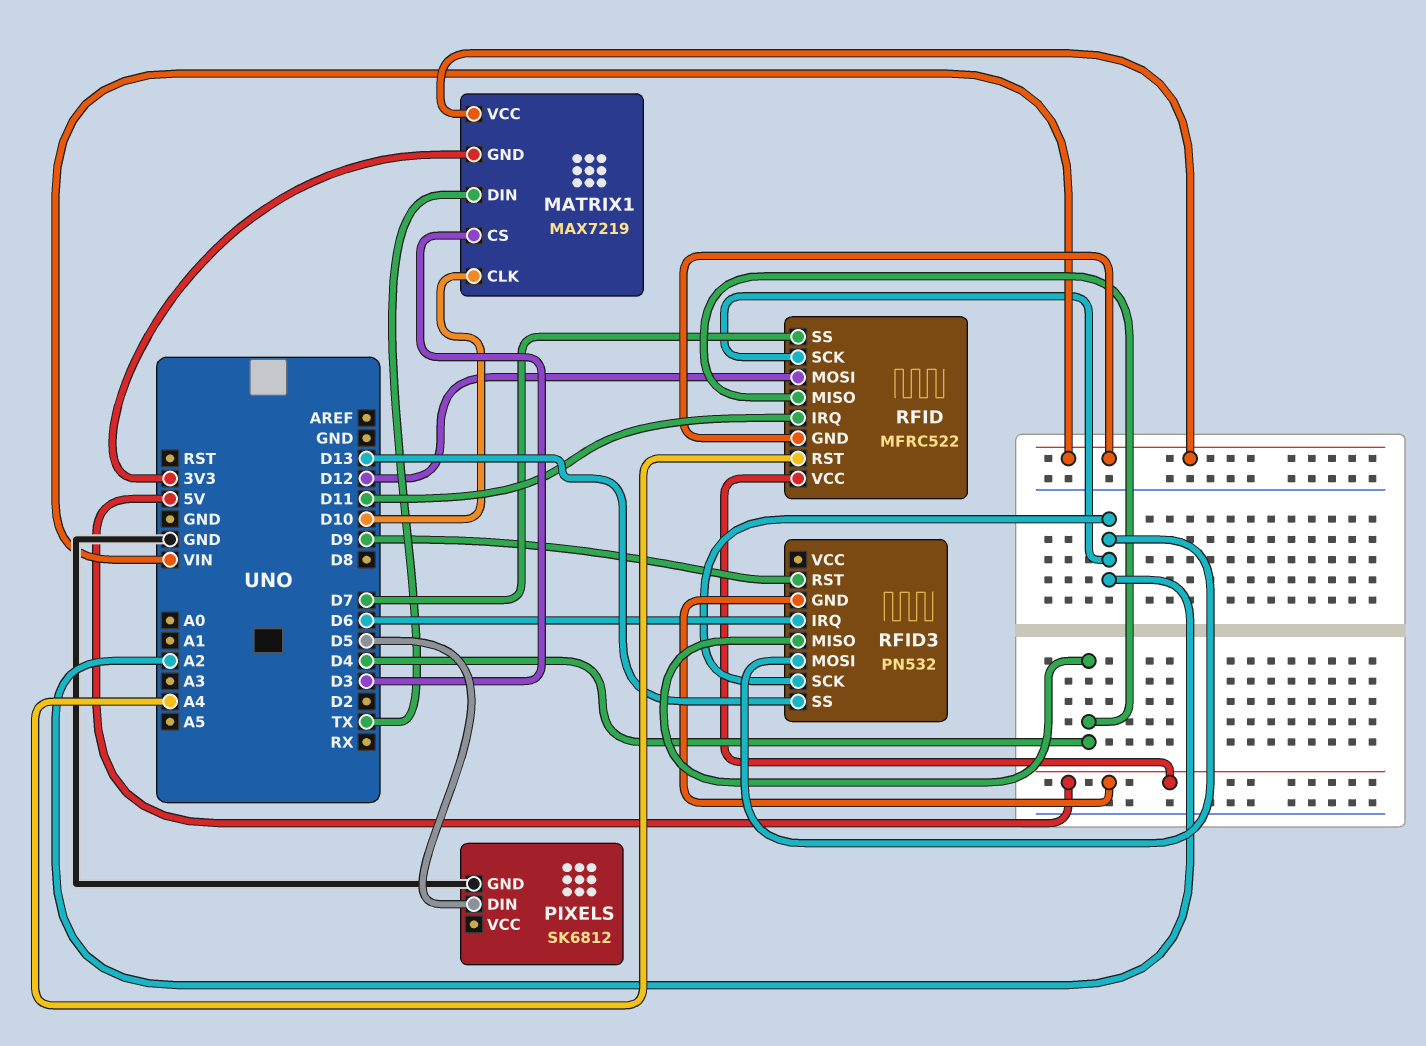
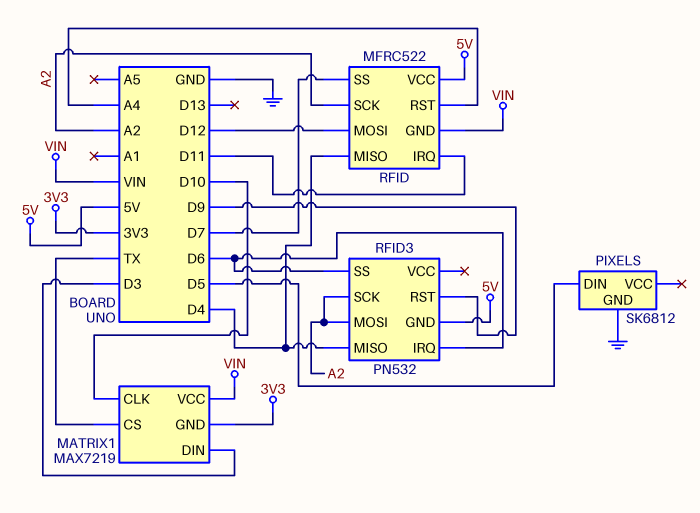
MATRIX1 pin CS: D3 -> TX
MATRIX1 pin DIN: TX -> D3
RFID3 pin SS: D13 -> D6

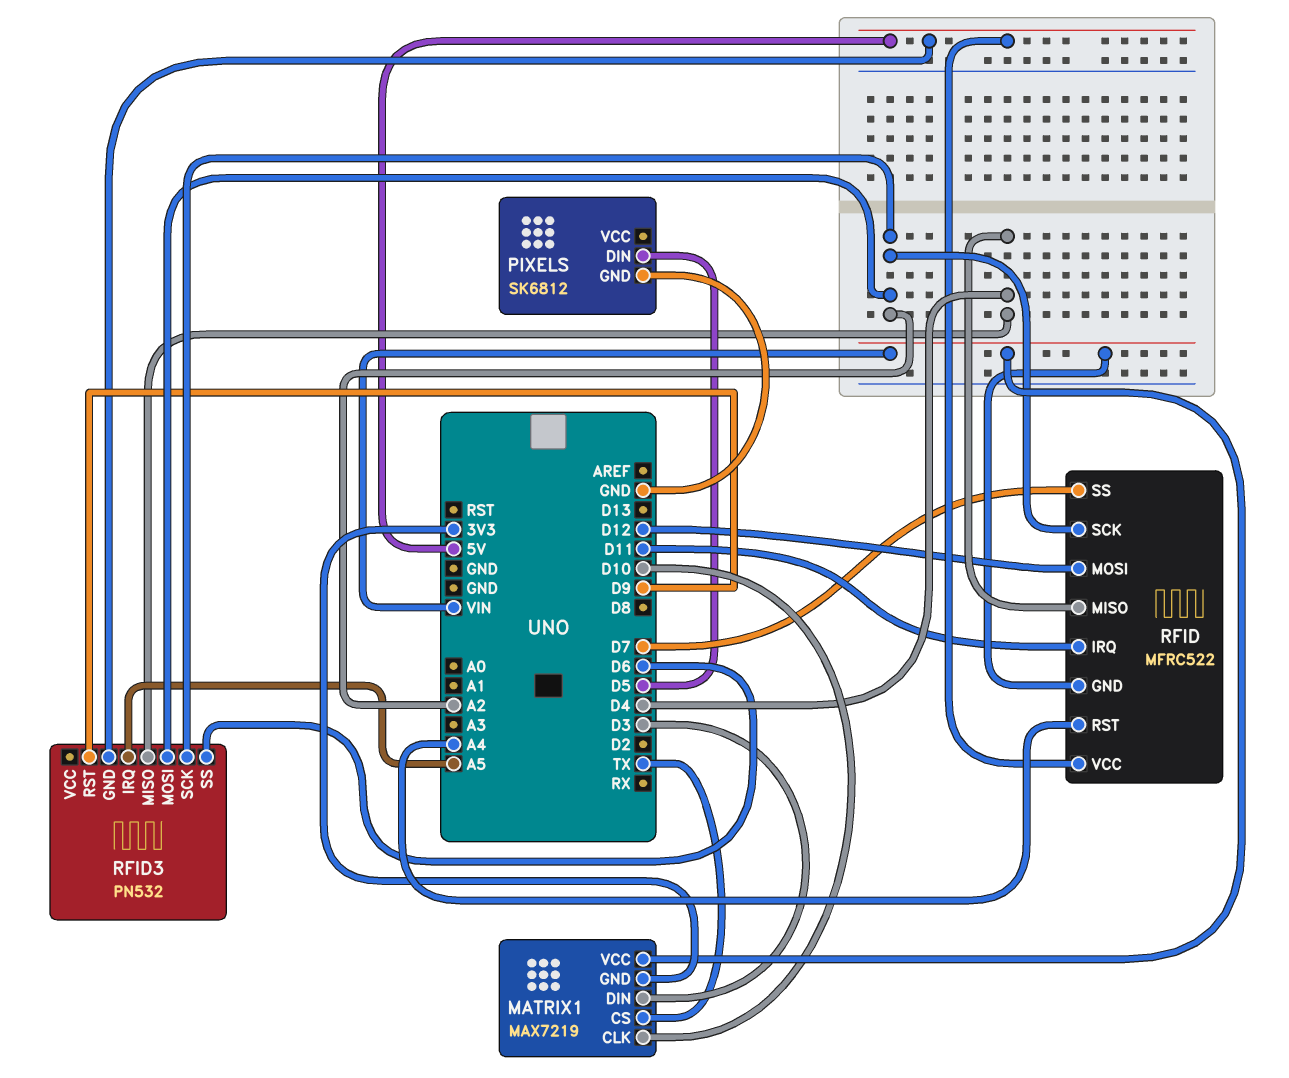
RFID3 pin IRQ: D6 -> A5

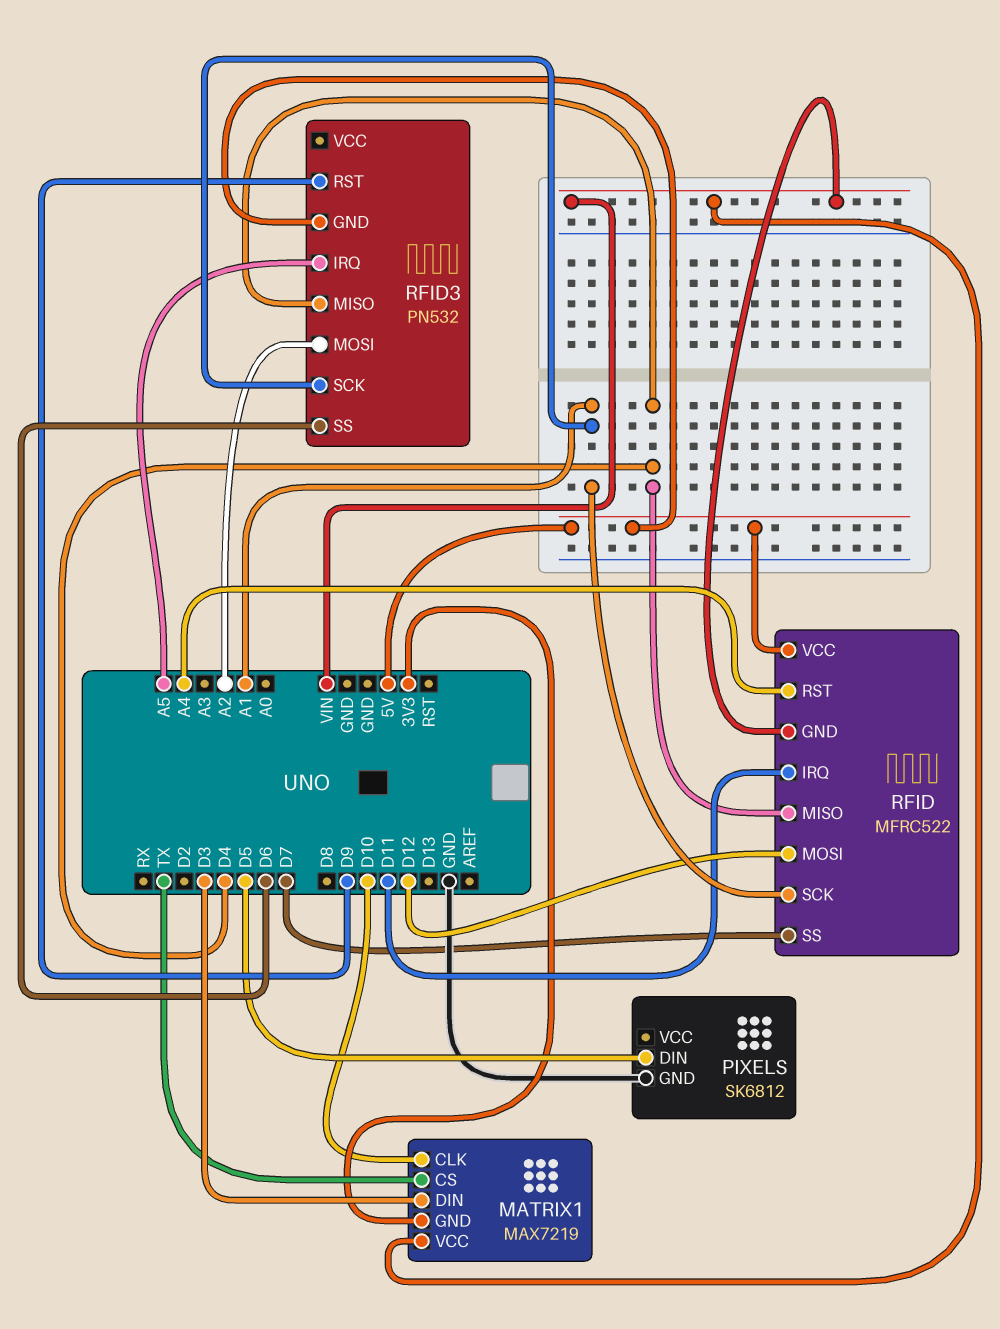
RFID pin SCK: A2 -> A1
RFID3 pin SCK: A2 -> A1

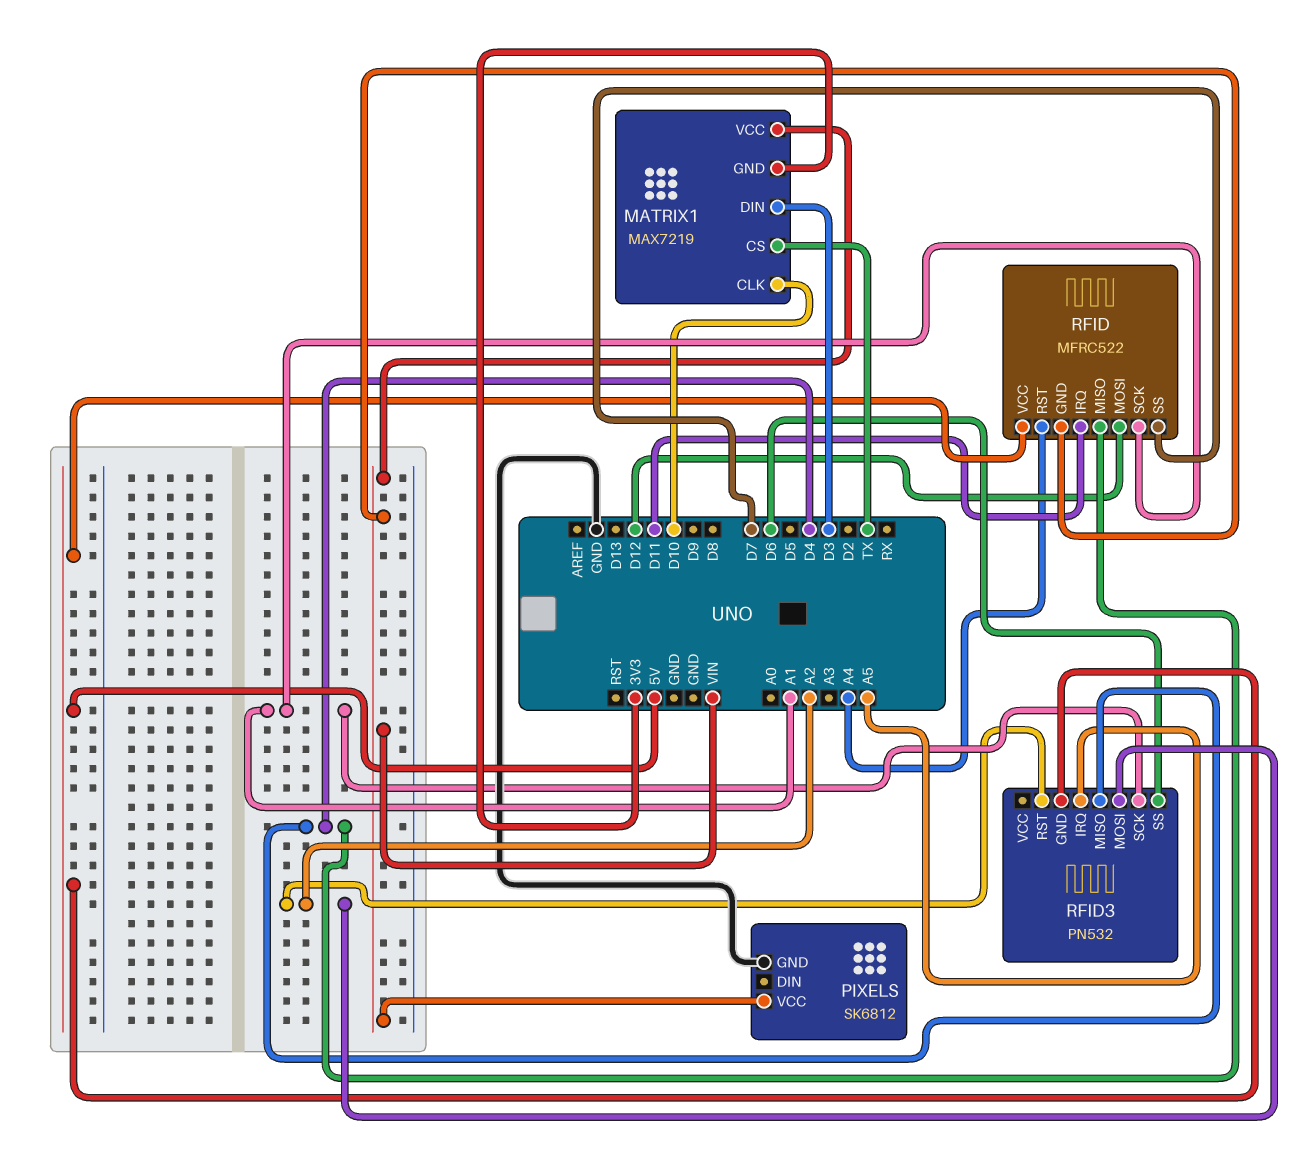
PIXELS pin DIN: D5 -> none
PIXELS pin VCC: none -> VIN
RFID3 pin RST: D9 -> A2

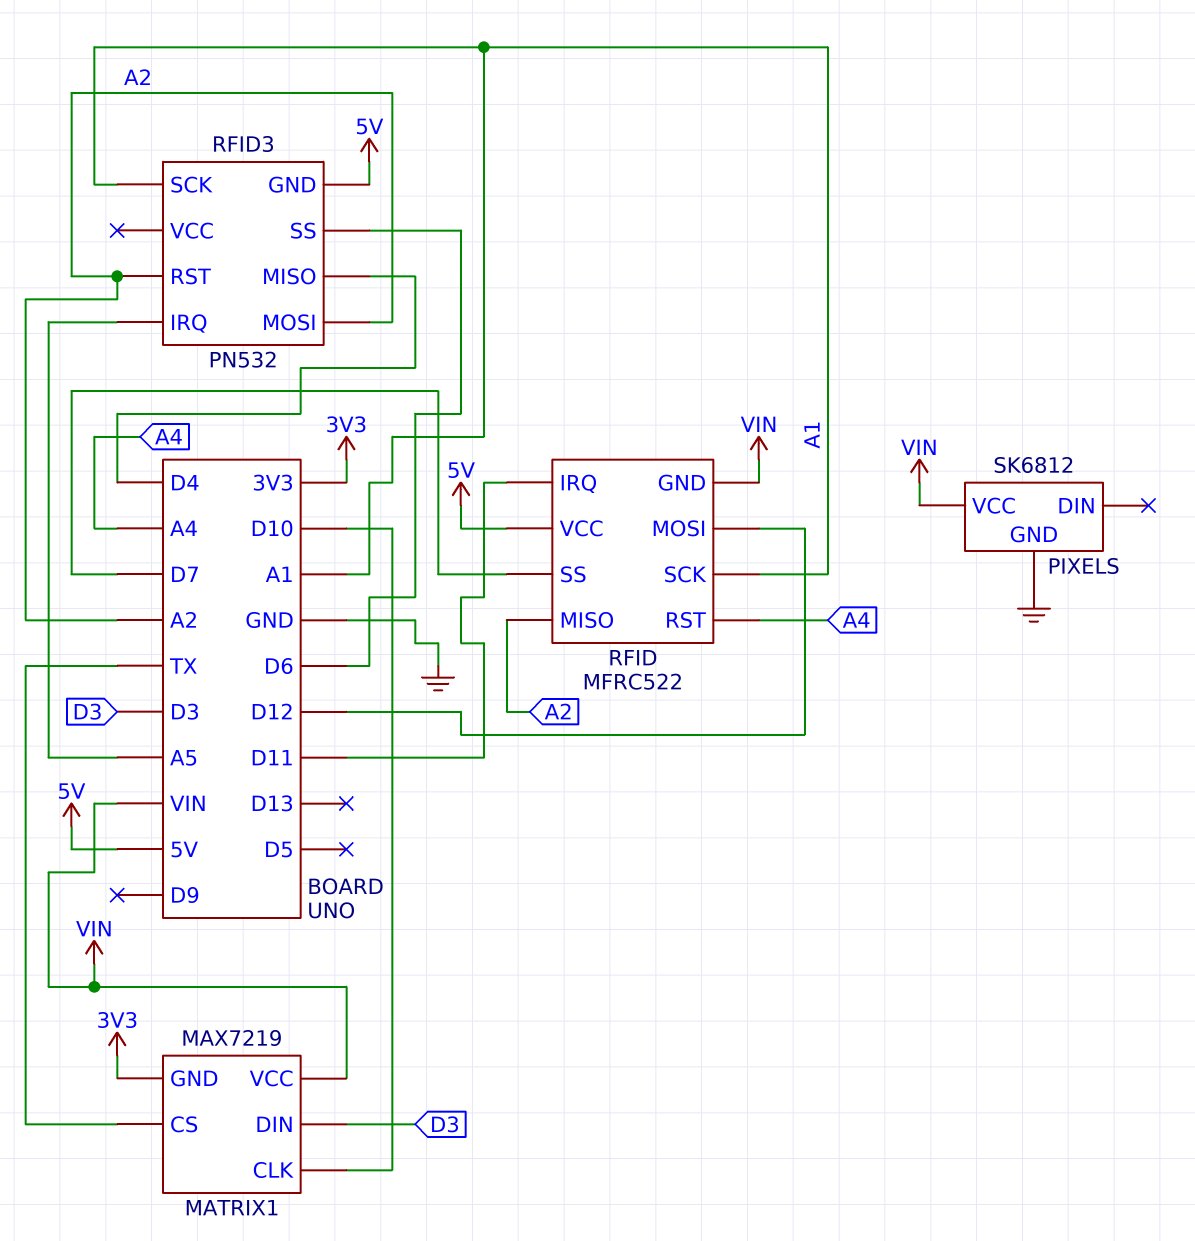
RFID pin MISO: D4 -> A2

